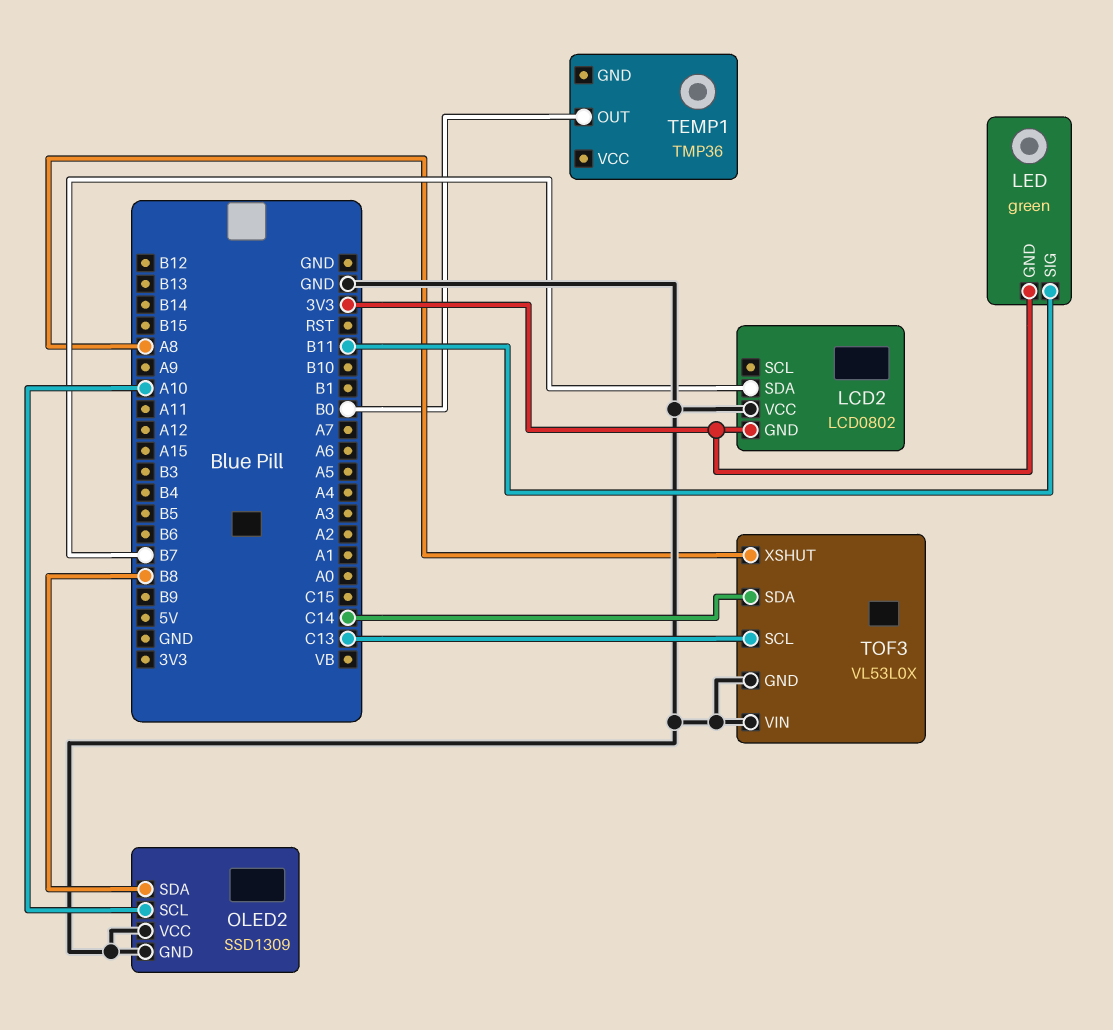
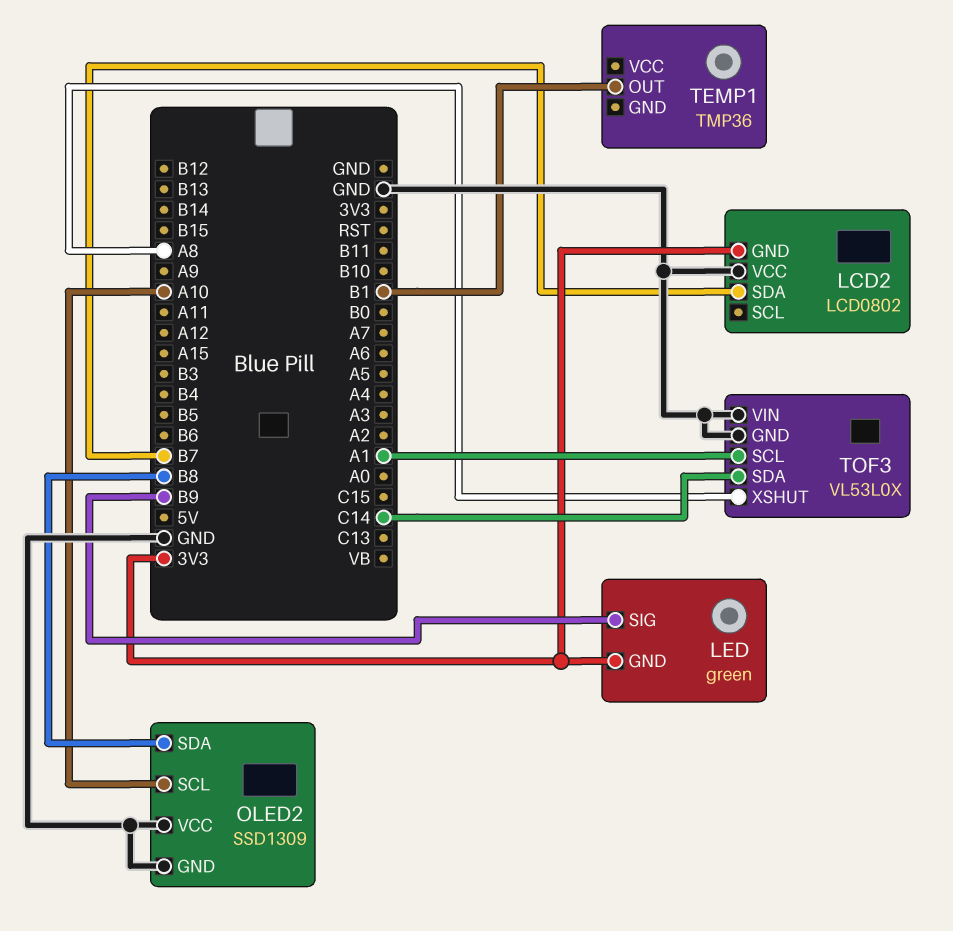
LED pin SIG: B11 -> B9
TEMP1 pin OUT: B0 -> B1
TOF3 pin SCL: C13 -> A1

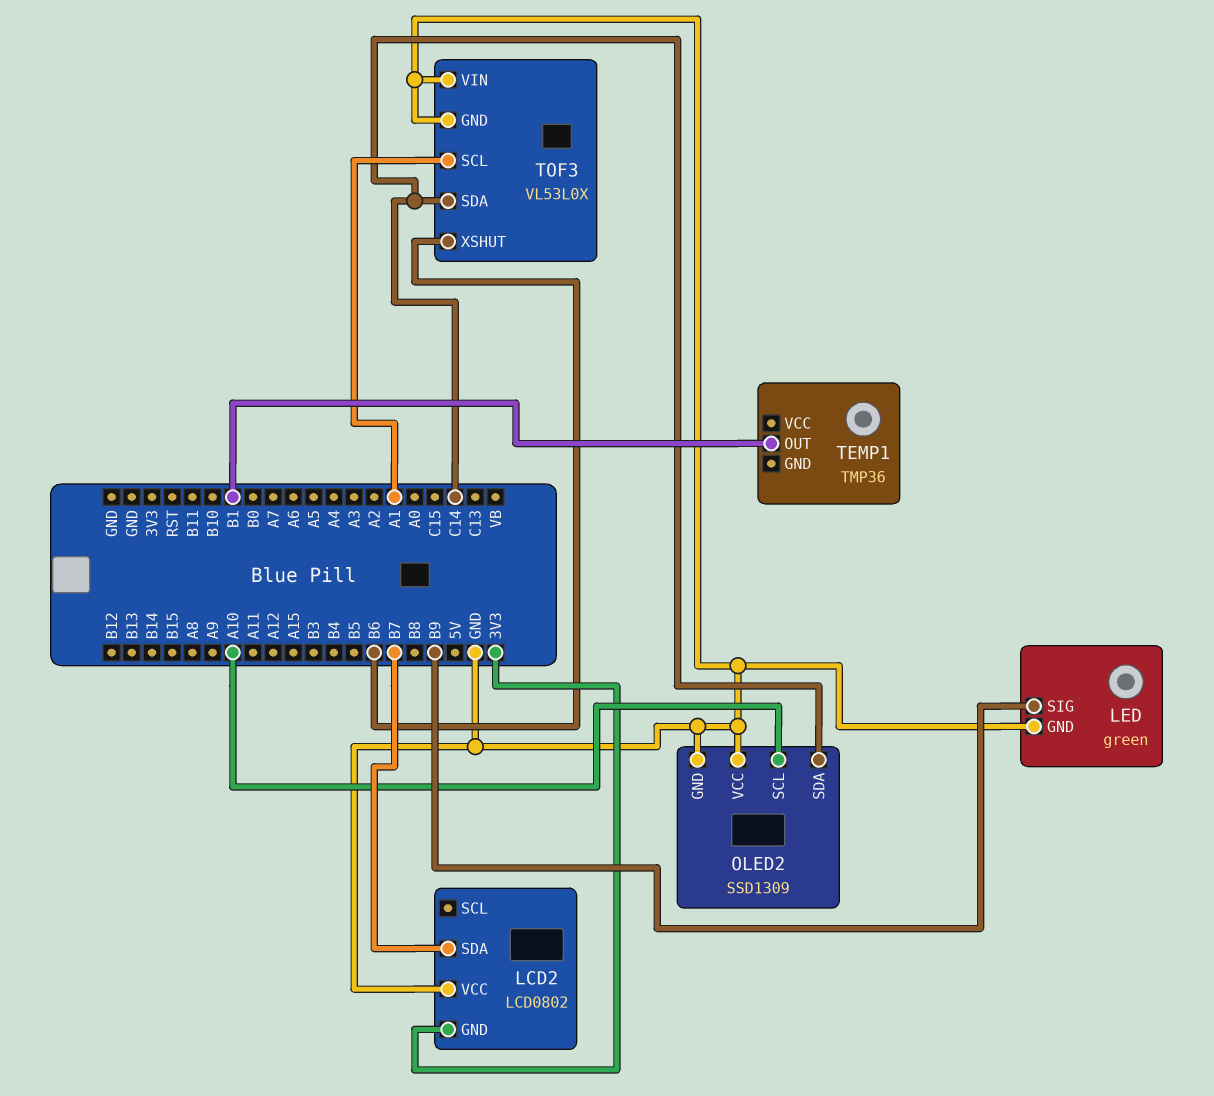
LED pin GND: 3V3 -> GND
OLED2 pin SDA: B8 -> C14
TOF3 pin XSHUT: A8 -> B6

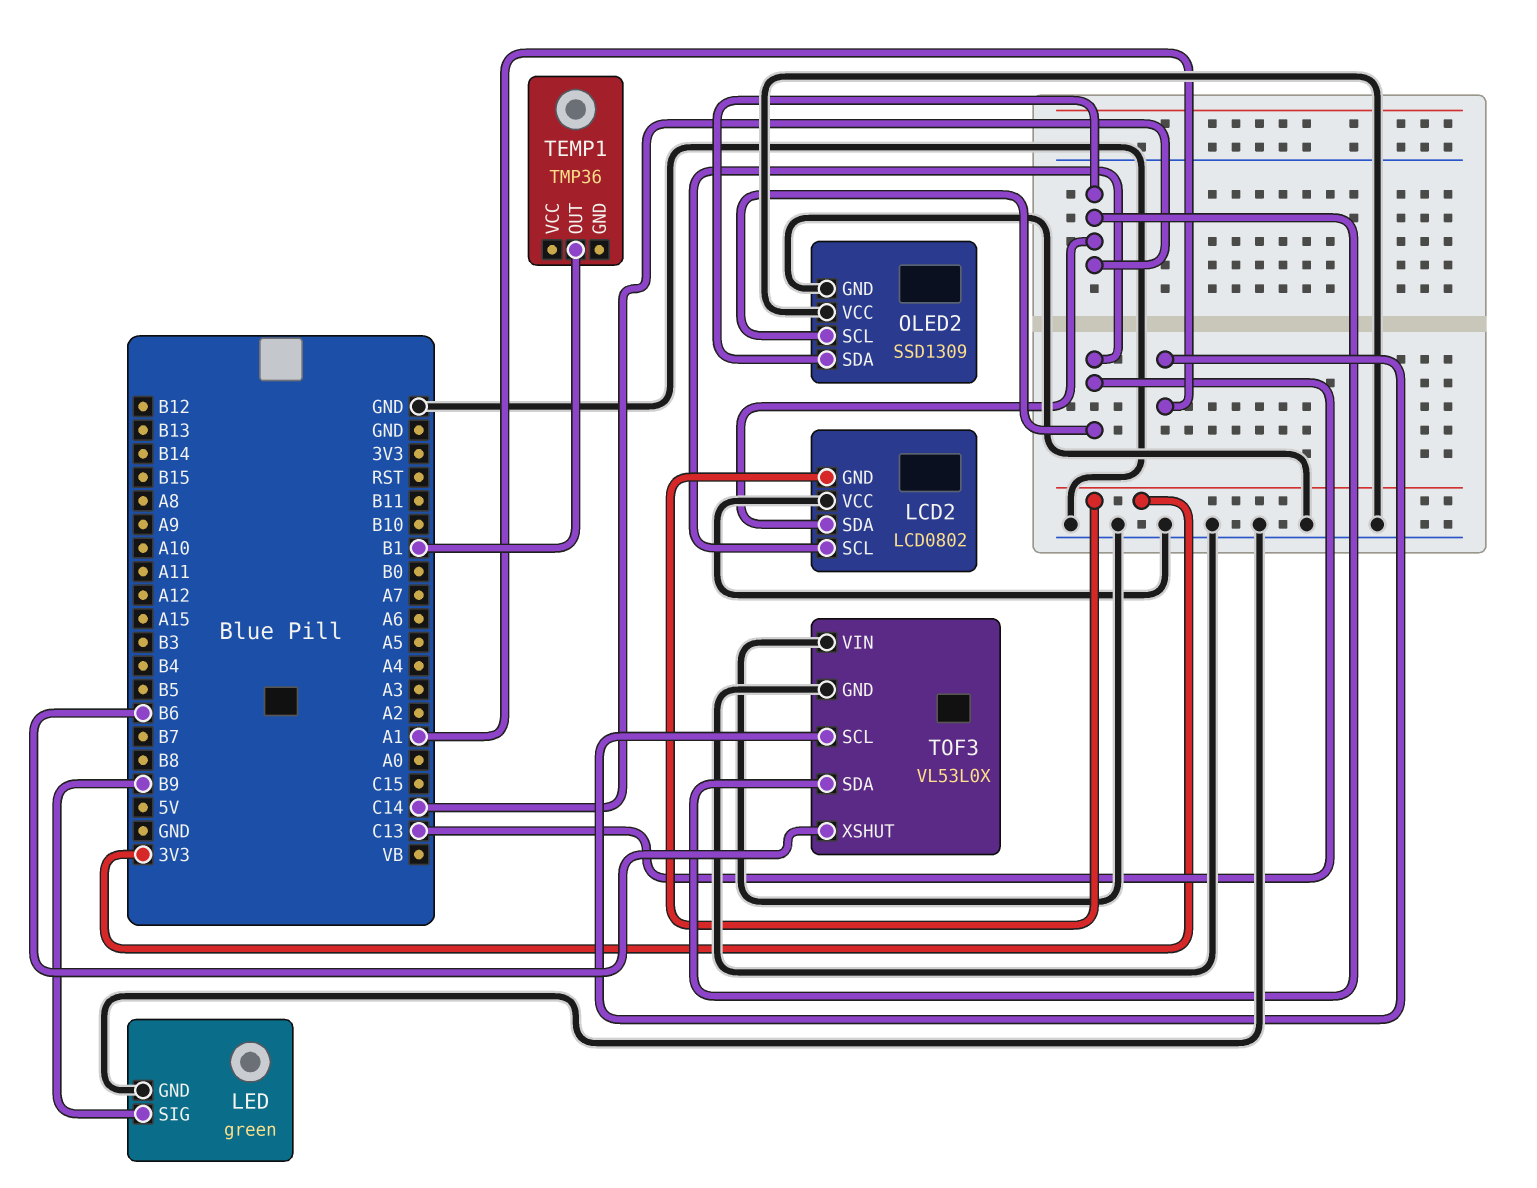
LCD2 pin SCL: none -> C13
LCD2 pin SDA: B7 -> C14
OLED2 pin SCL: A10 -> C13

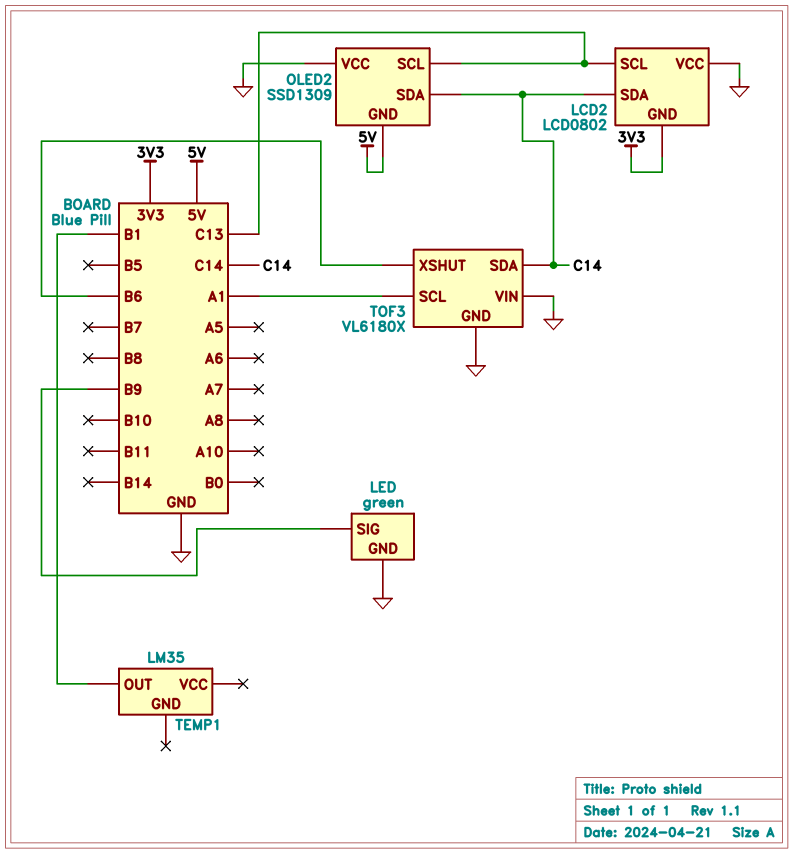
OLED2 pin GND: GND -> 5V
TEMP1: TMP36 -> LM35
TOF3: VL53L0X -> VL6180X

